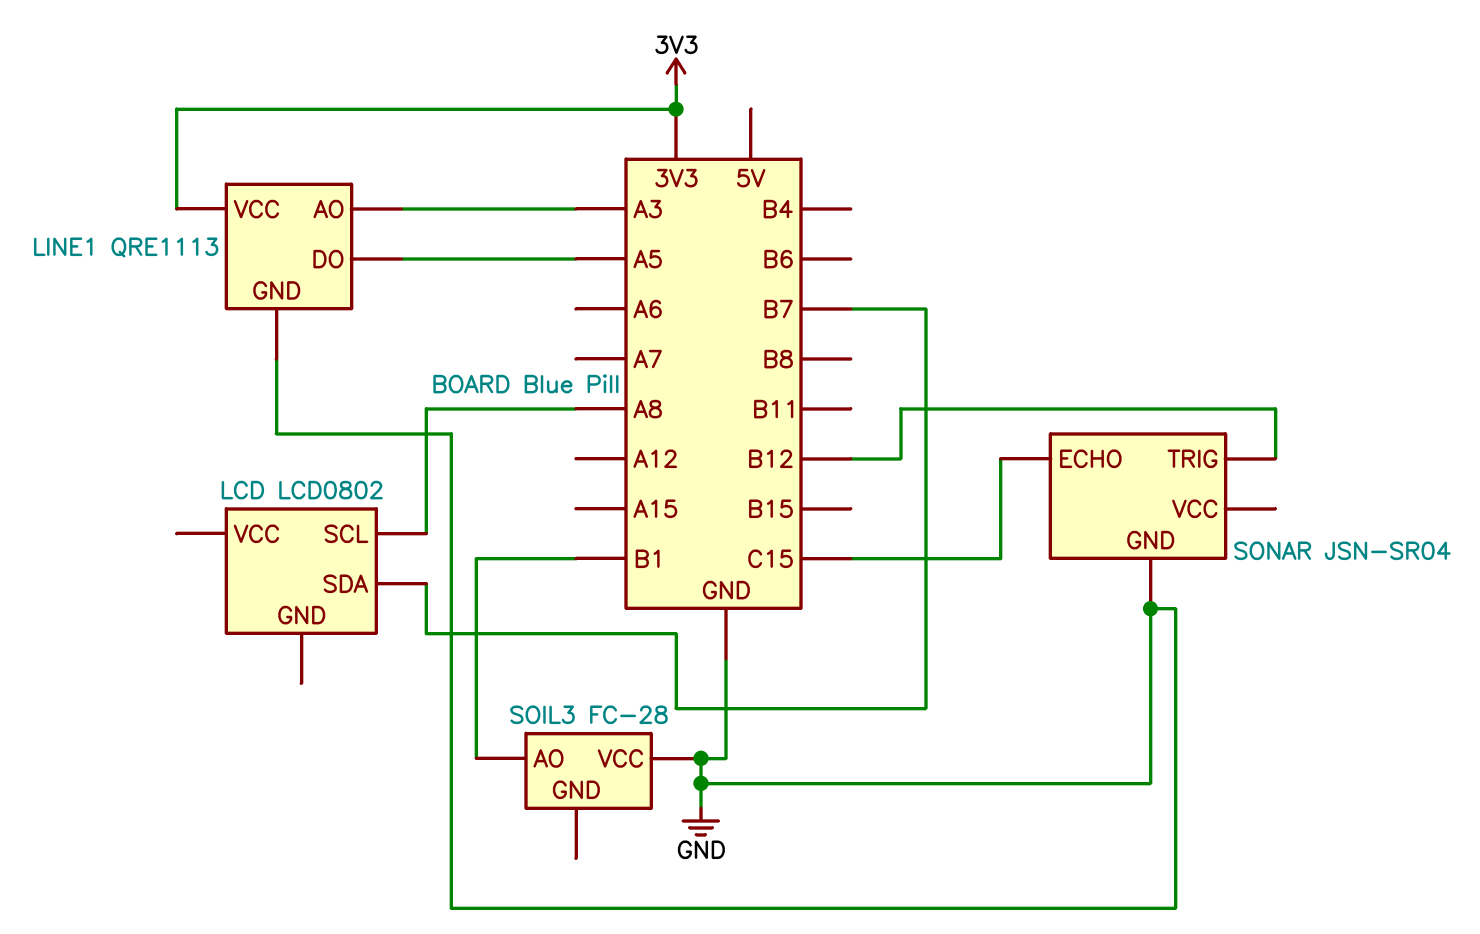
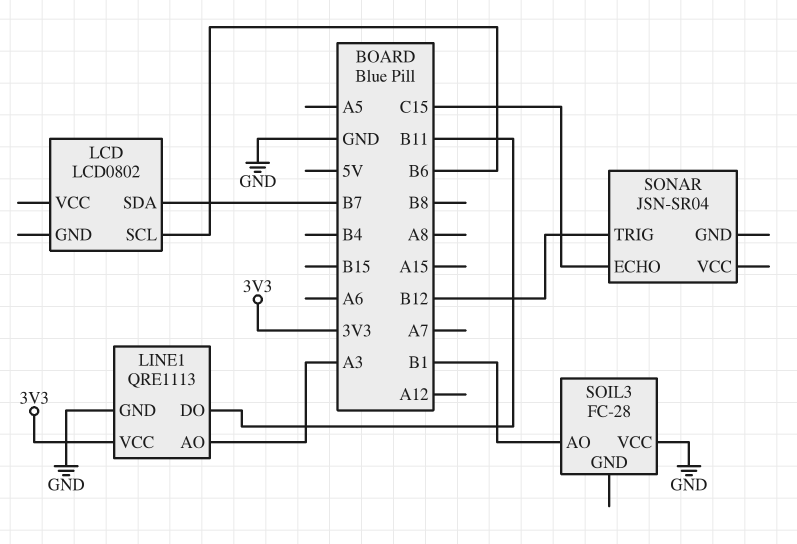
LCD pin SCL: A8 -> B6
LINE1 pin DO: A5 -> B11
SONAR pin GND: GND -> none

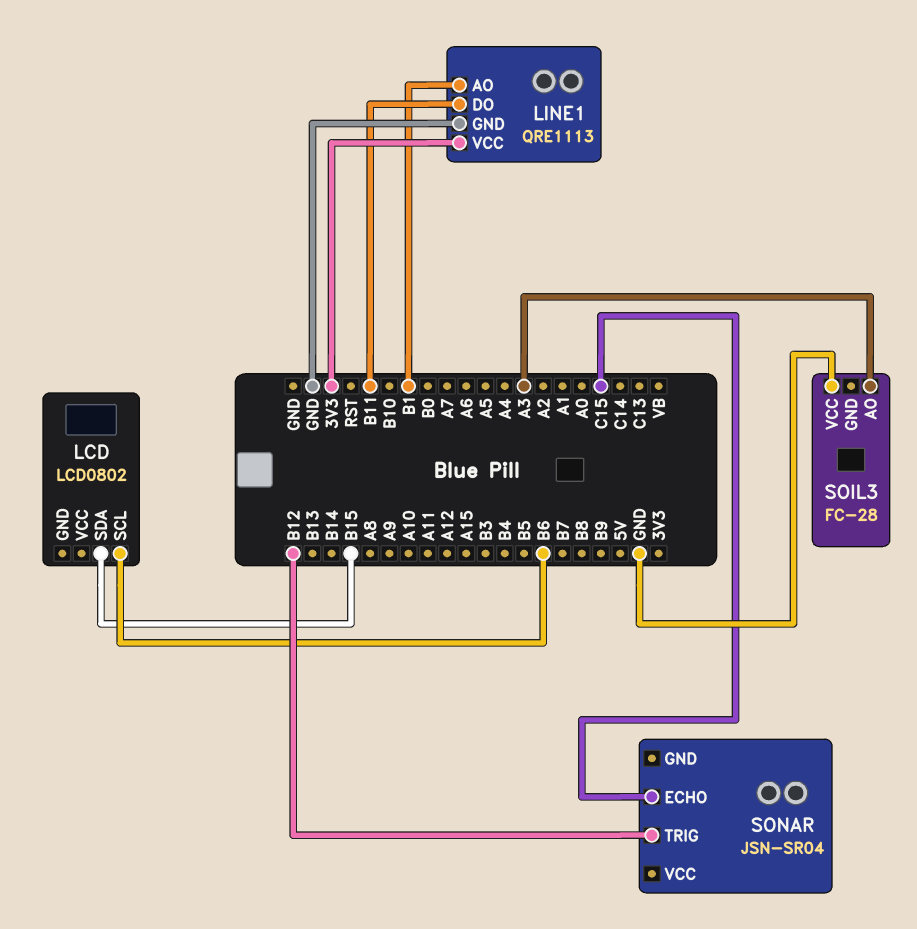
LCD pin SDA: B7 -> B15
LINE1 pin AO: A3 -> B1
SOIL3 pin AO: B1 -> A3

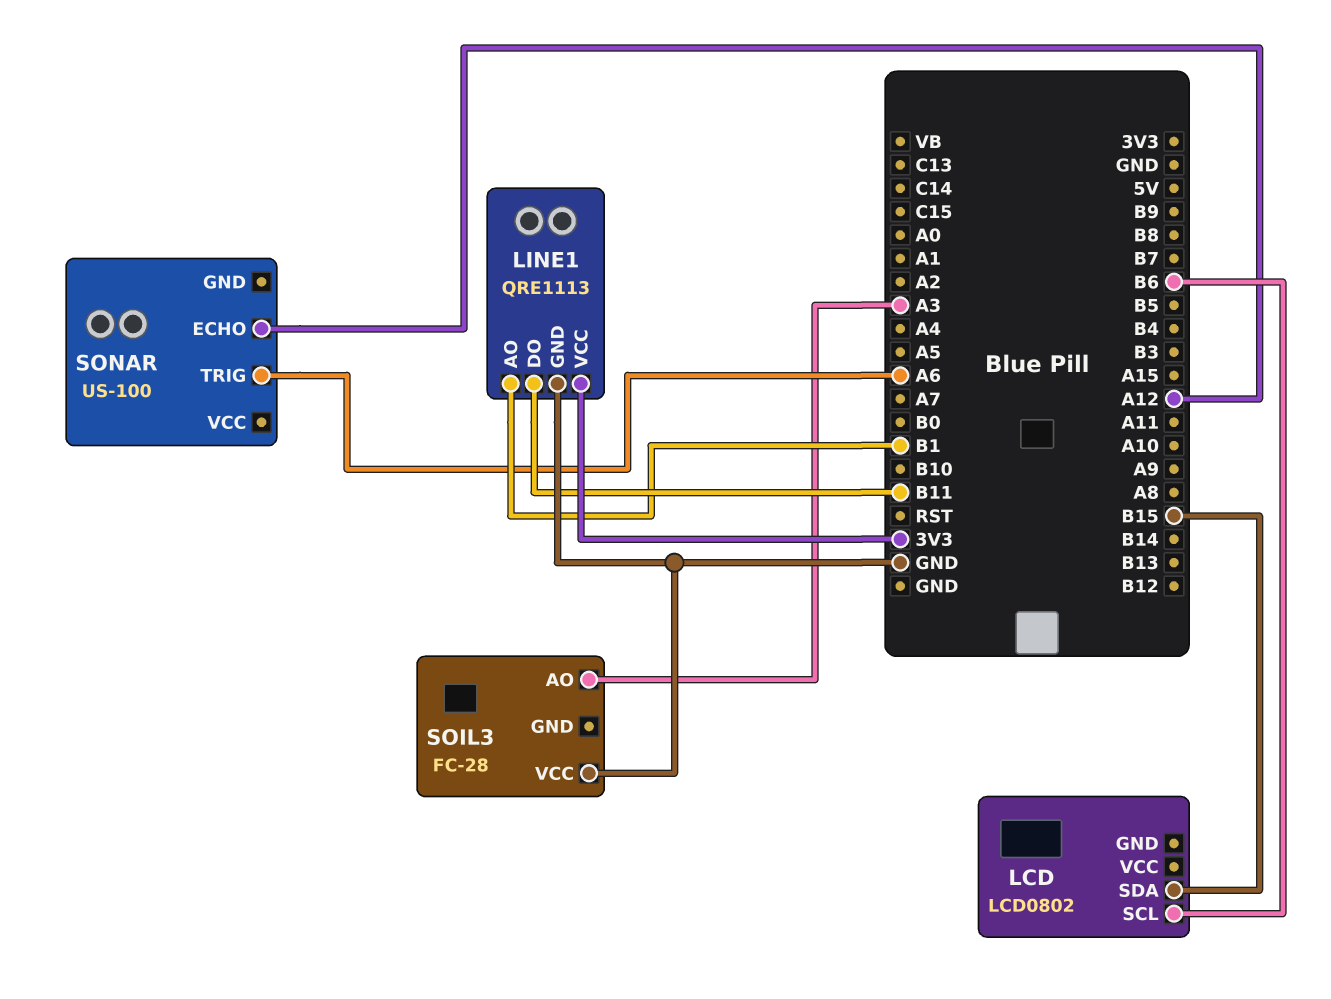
SONAR: JSN-SR04 -> US-100
SONAR pin ECHO: C15 -> A12
SONAR pin TRIG: B12 -> A6

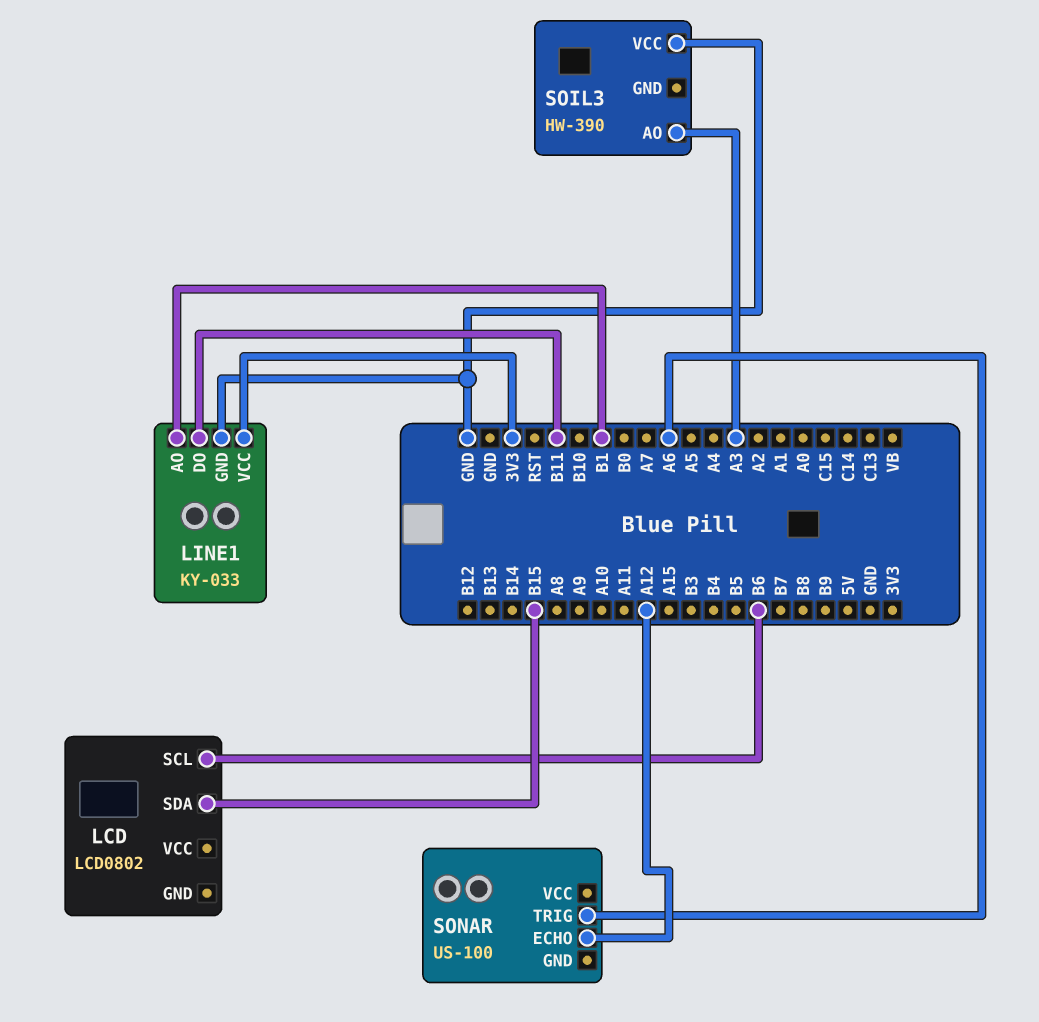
LINE1: QRE1113 -> KY-033
SOIL3: FC-28 -> HW-390

